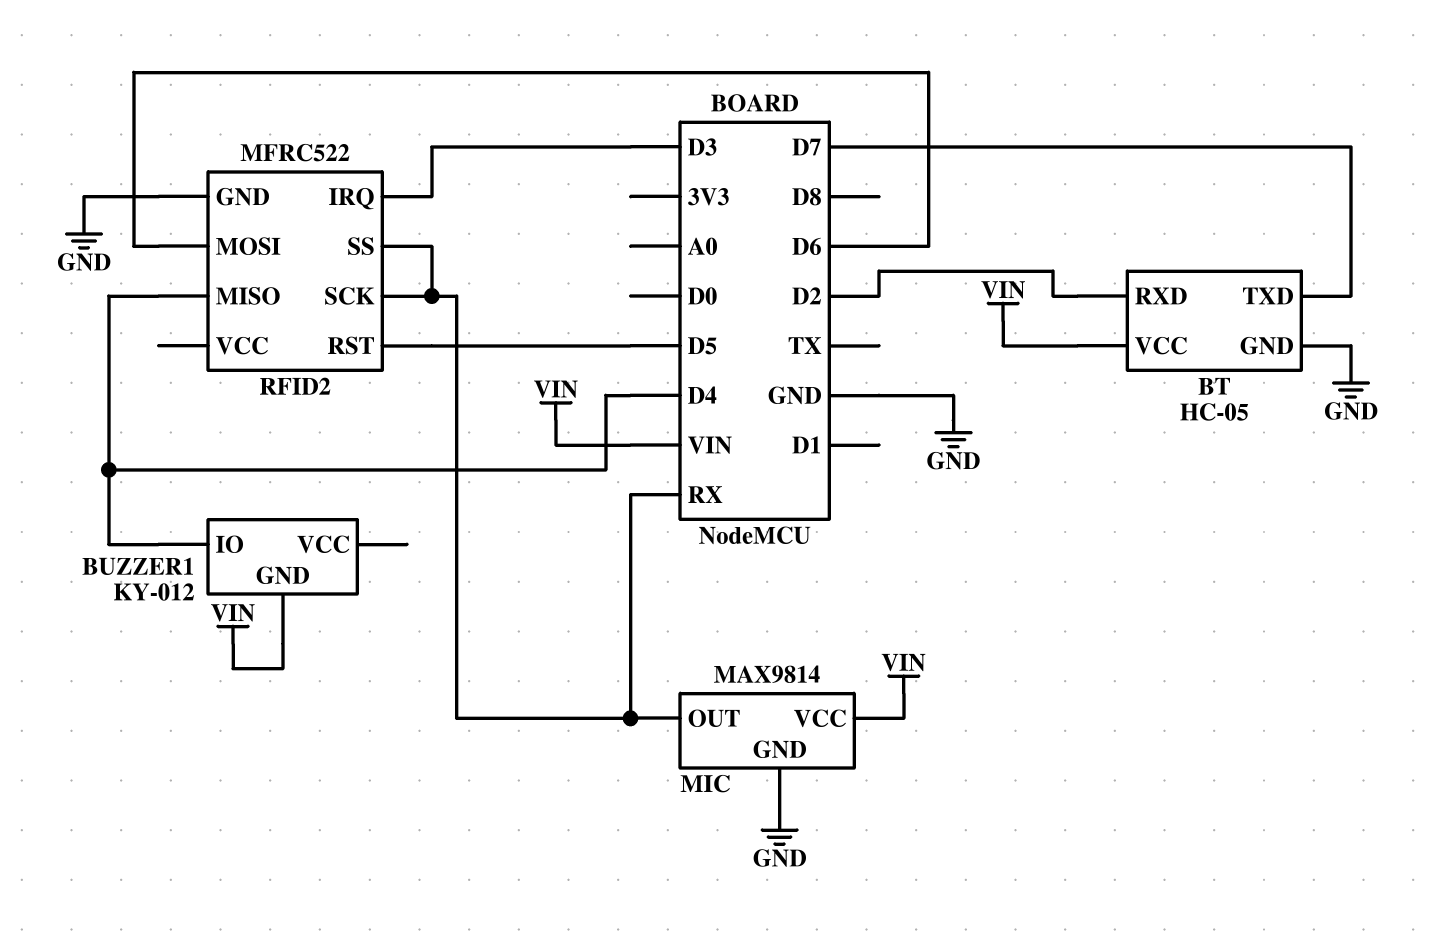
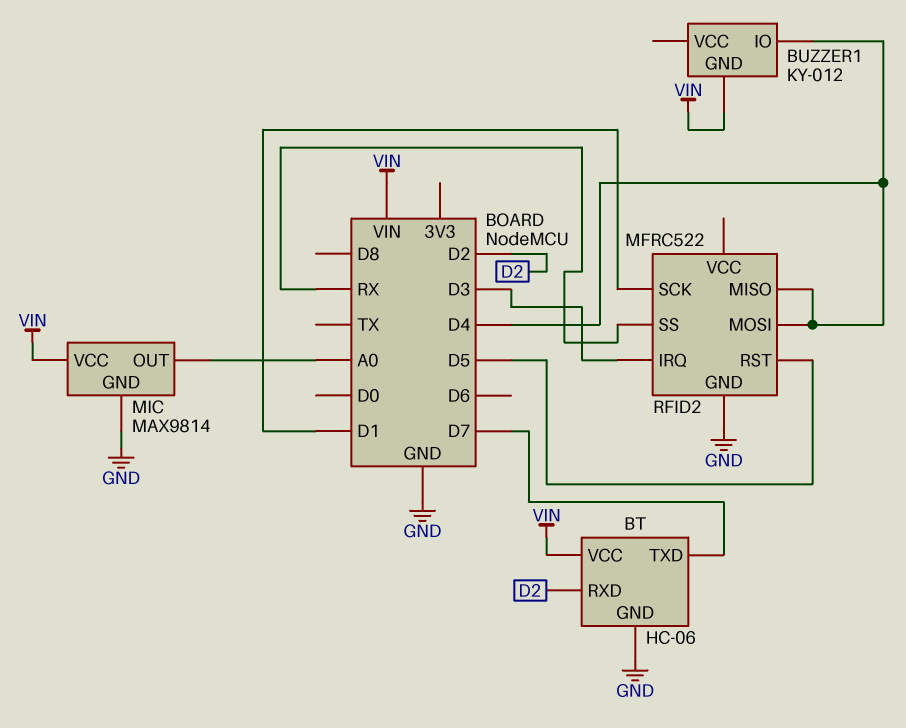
BT: HC-05 -> HC-06
MIC pin OUT: RX -> A0
RFID2 pin MOSI: D6 -> D4
RFID2 pin SCK: RX -> D1

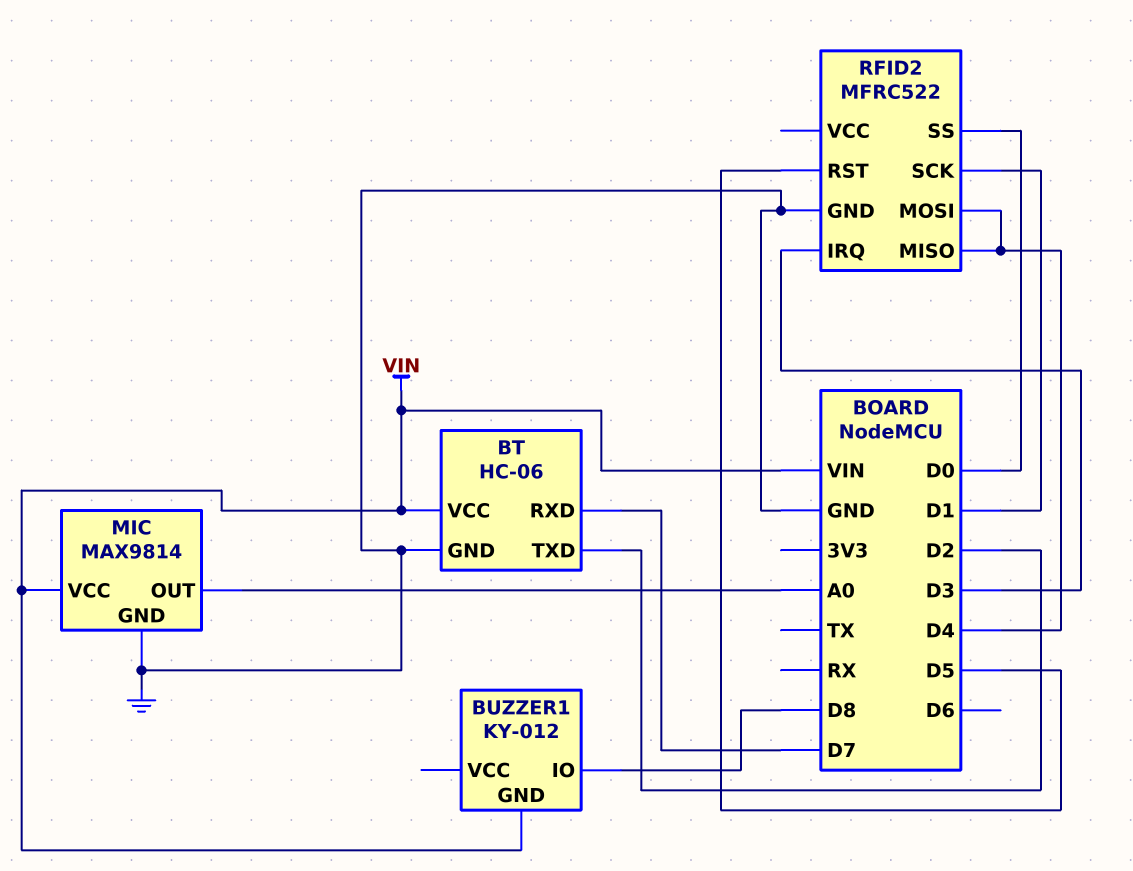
BT pin RXD: D2 -> D7
BT pin TXD: D7 -> D2
BUZZER1 pin IO: D4 -> D8
RFID2 pin SS: RX -> D0

